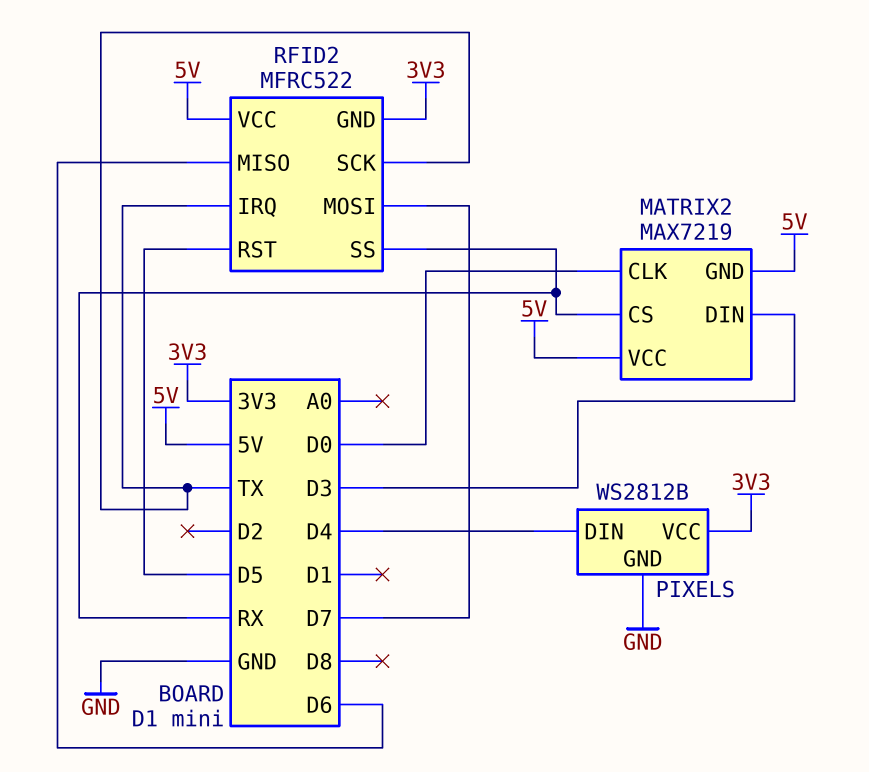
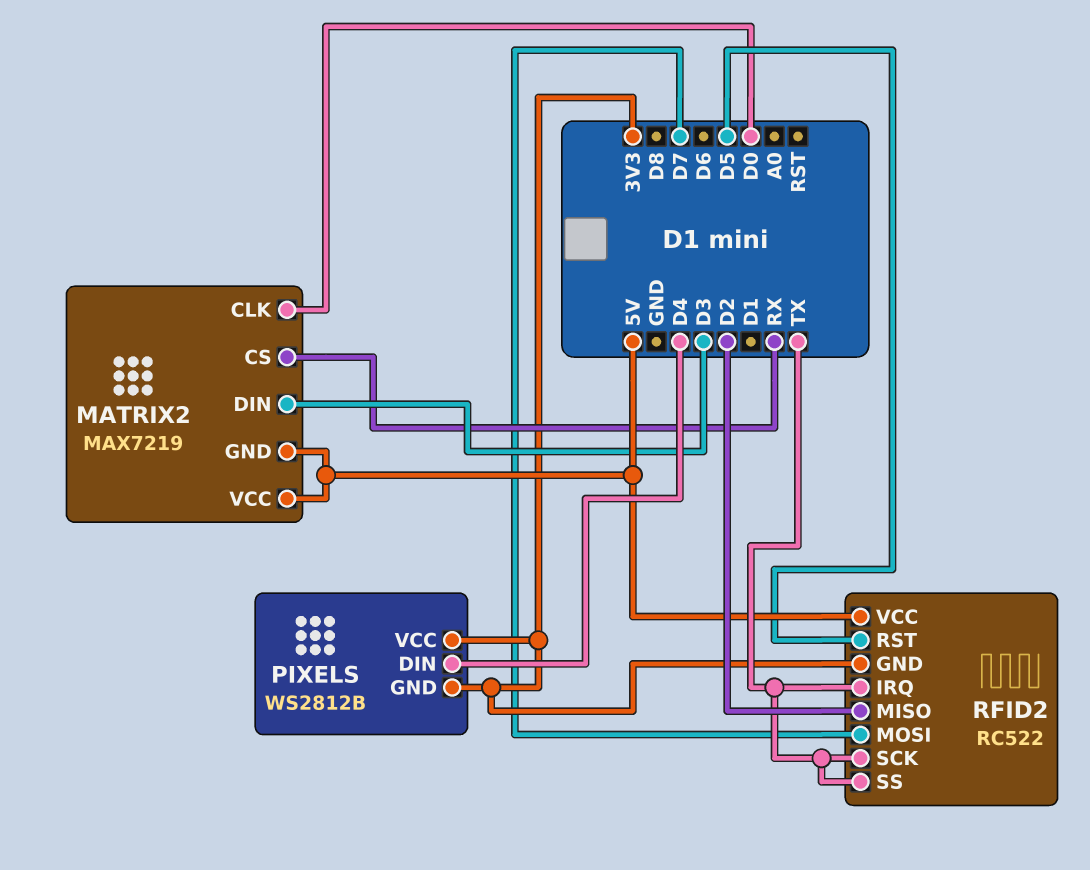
PIXELS pin GND: GND -> 3V3
RFID2: MFRC522 -> RC522
RFID2 pin MISO: D6 -> D2
RFID2 pin SS: RX -> TX

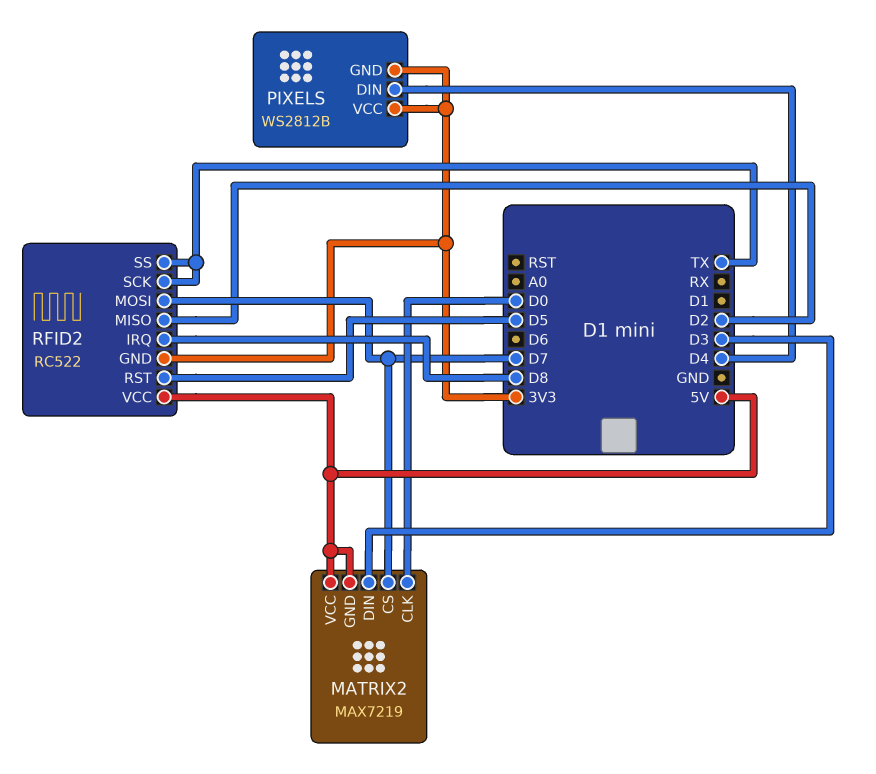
MATRIX2 pin CS: RX -> D7
RFID2 pin IRQ: TX -> D8

